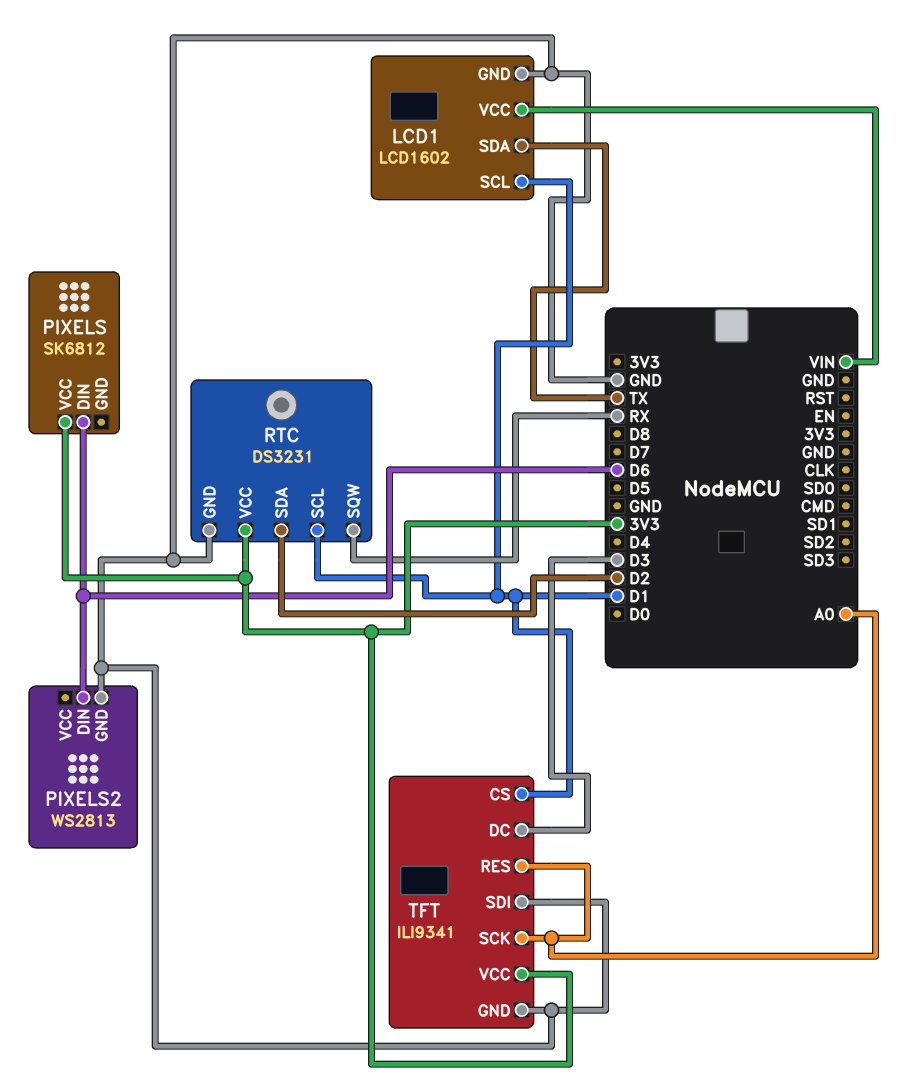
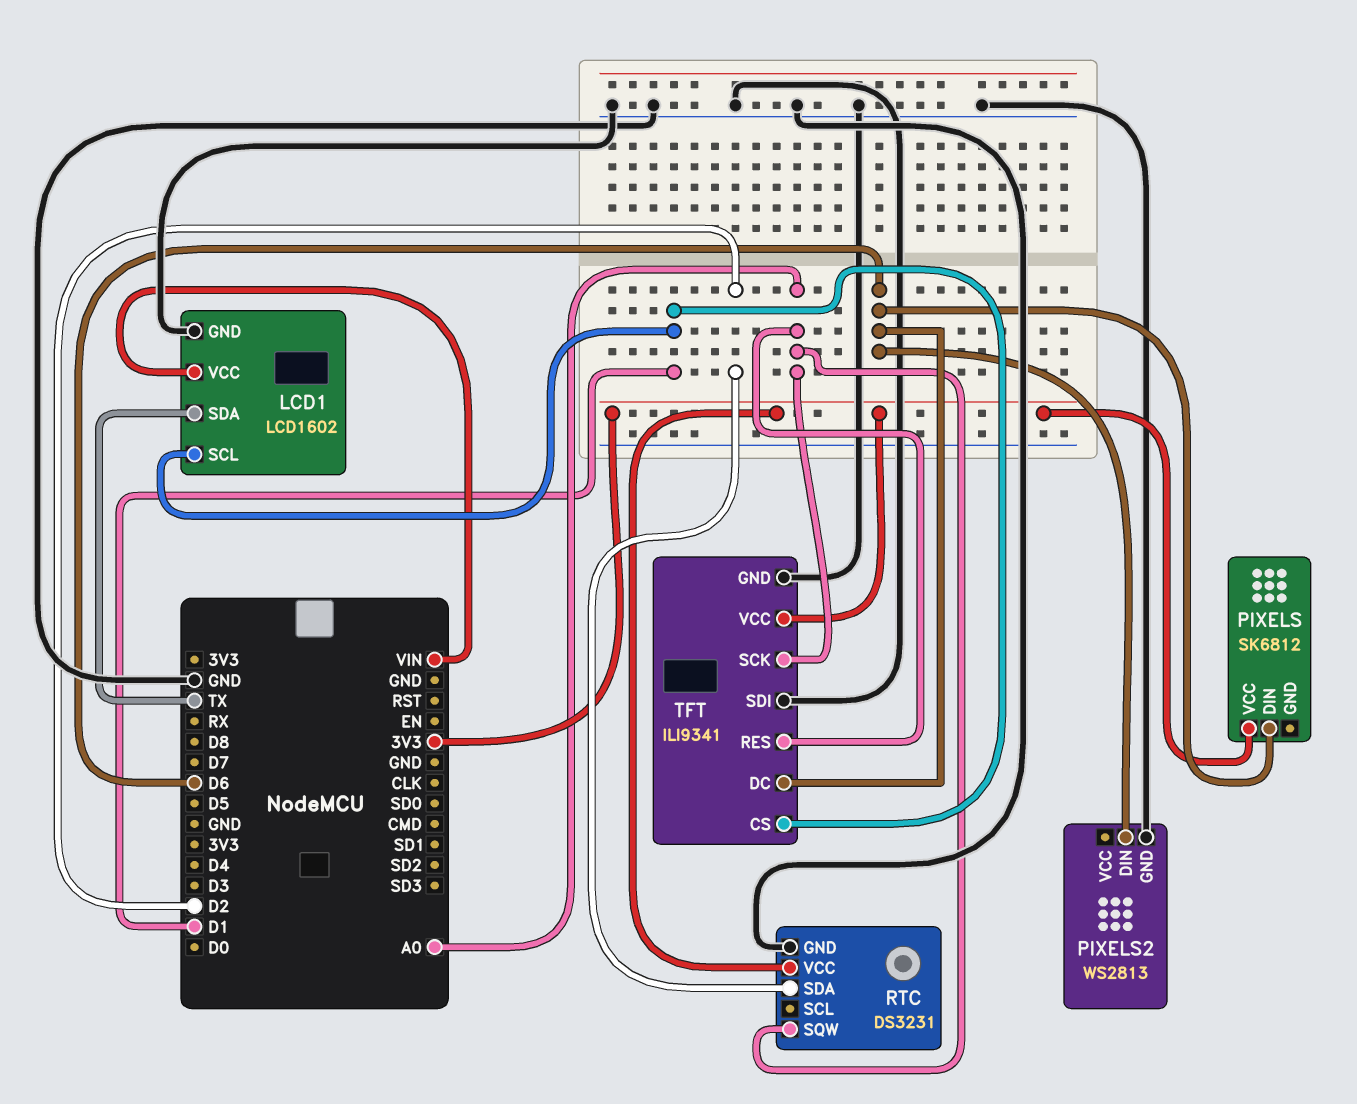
RTC pin SCL: D1 -> none
RTC pin SQW: RX -> A0
TFT pin DC: D3 -> D6

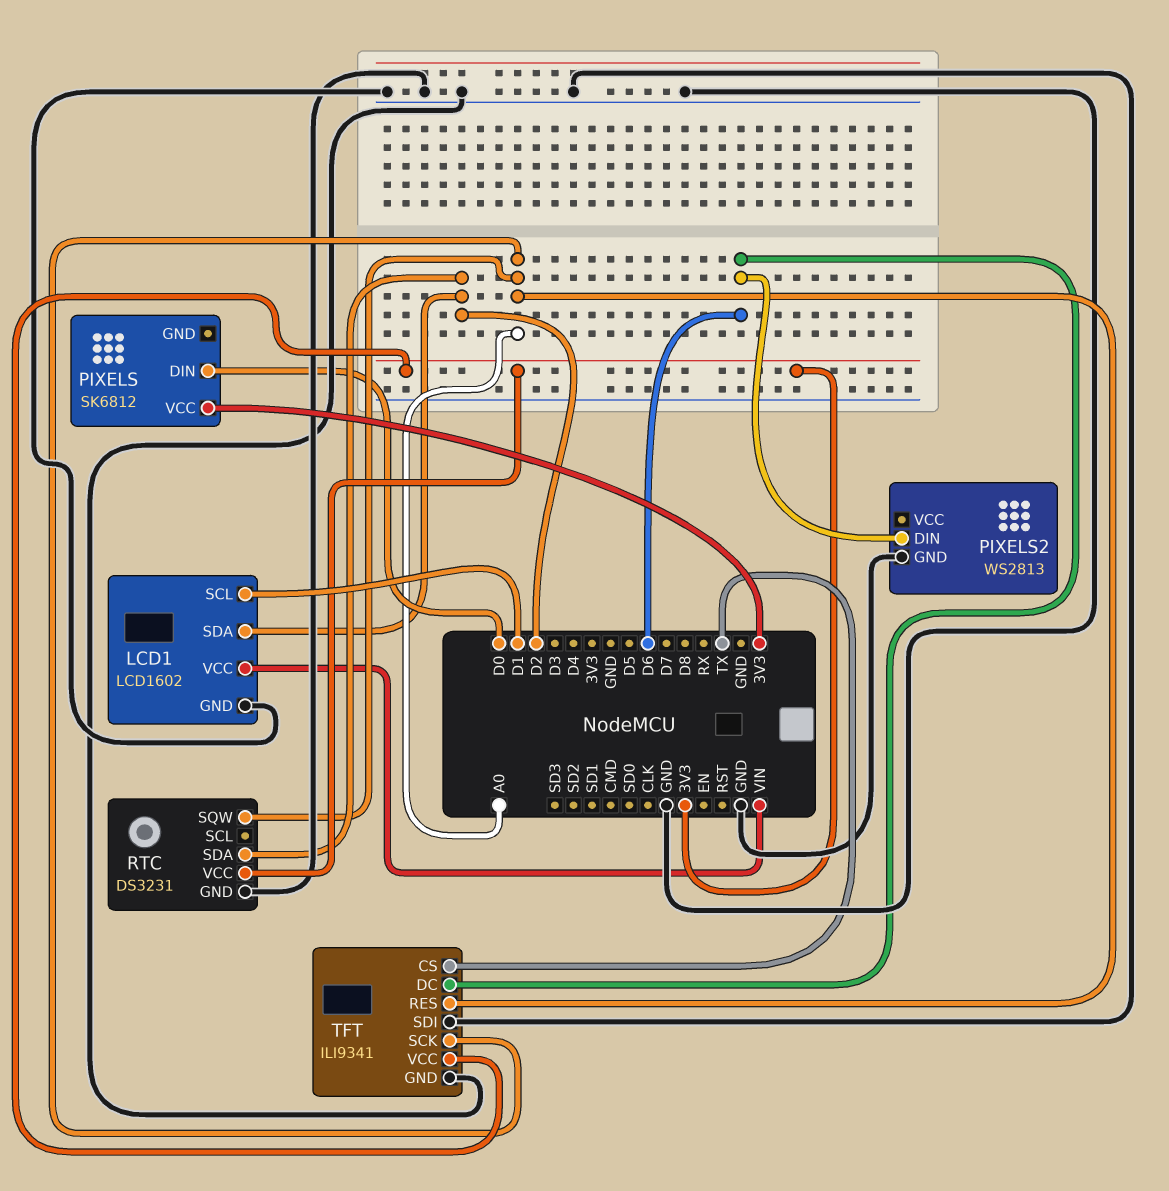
LCD1 pin SDA: TX -> D2
PIXELS pin DIN: D6 -> D0
TFT pin CS: D1 -> TX

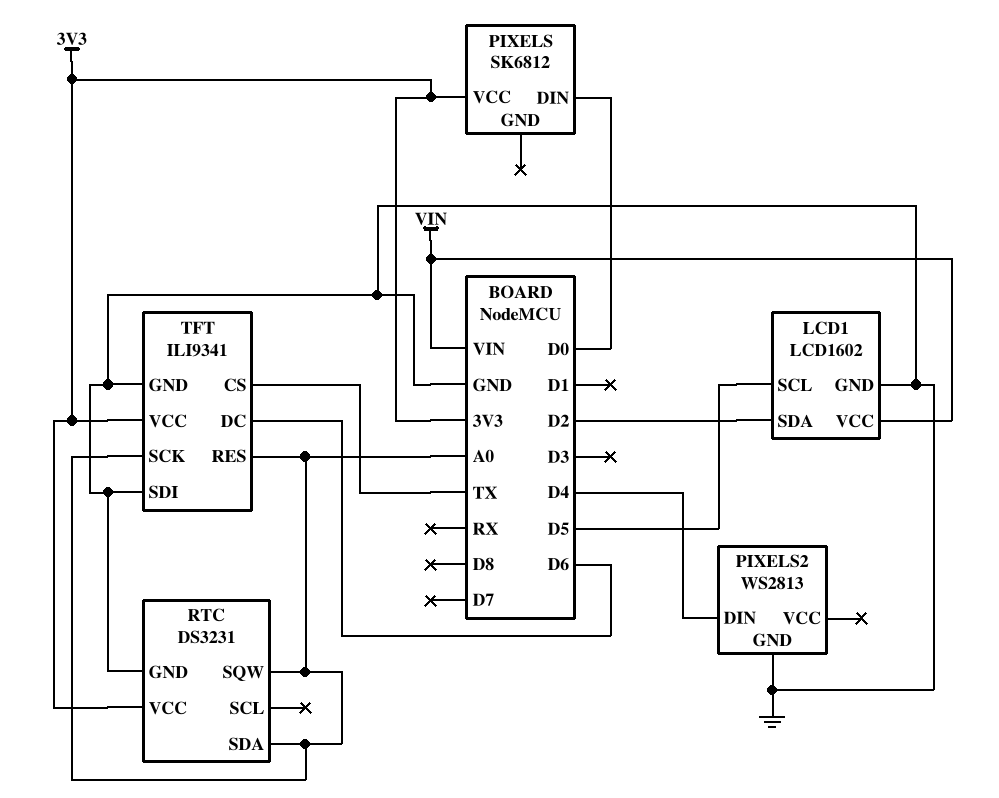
LCD1 pin SCL: D1 -> D5
PIXELS2 pin DIN: D6 -> D4
RTC pin SDA: D2 -> A0

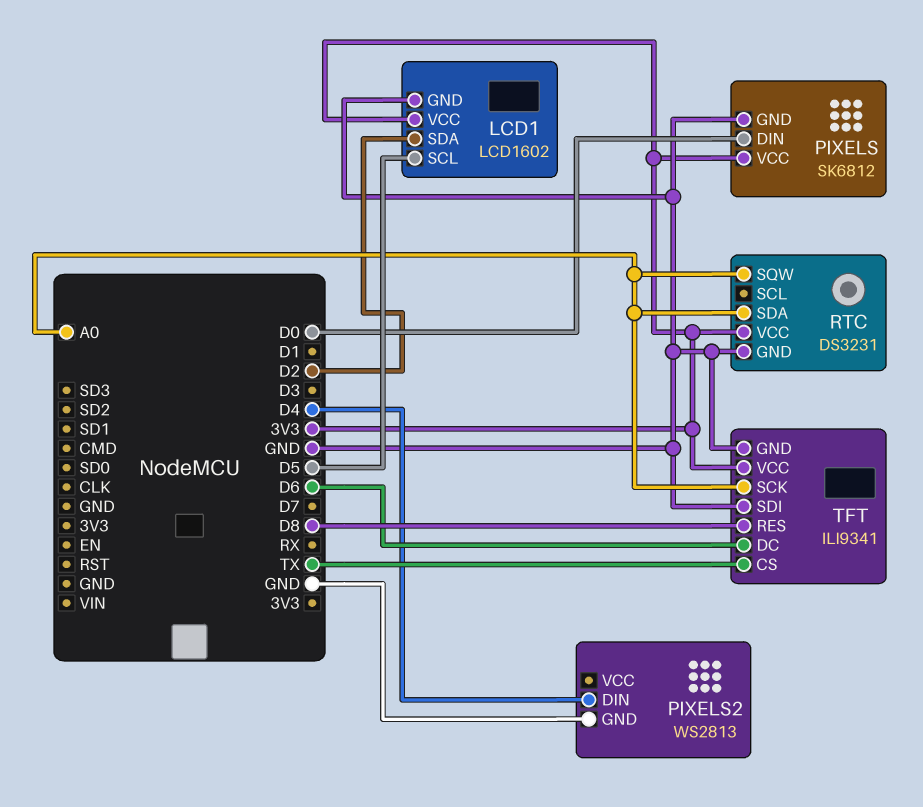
LCD1 pin VCC: VIN -> 3V3
PIXELS pin GND: none -> GND
TFT pin RES: A0 -> D8

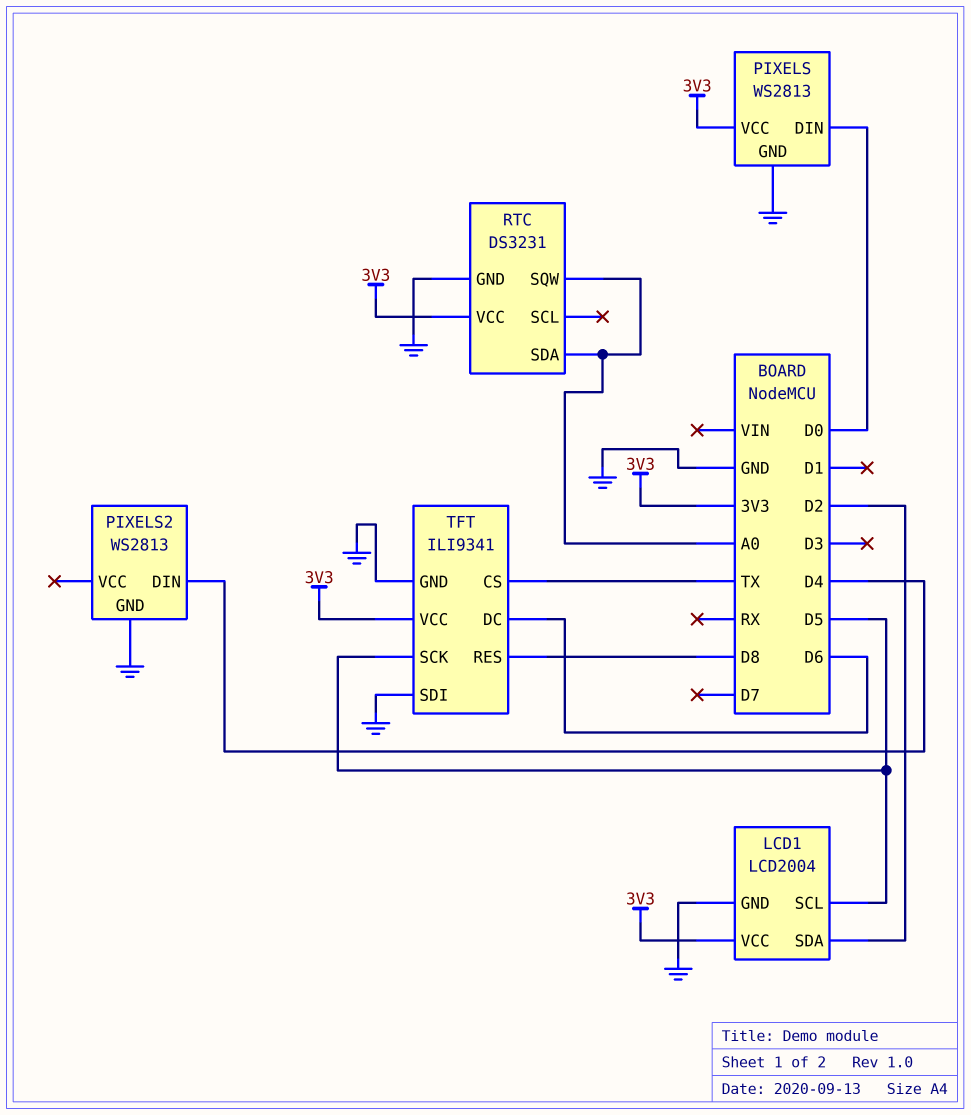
LCD1: LCD1602 -> LCD2004
PIXELS: SK6812 -> WS2813
TFT pin SCK: A0 -> D5

